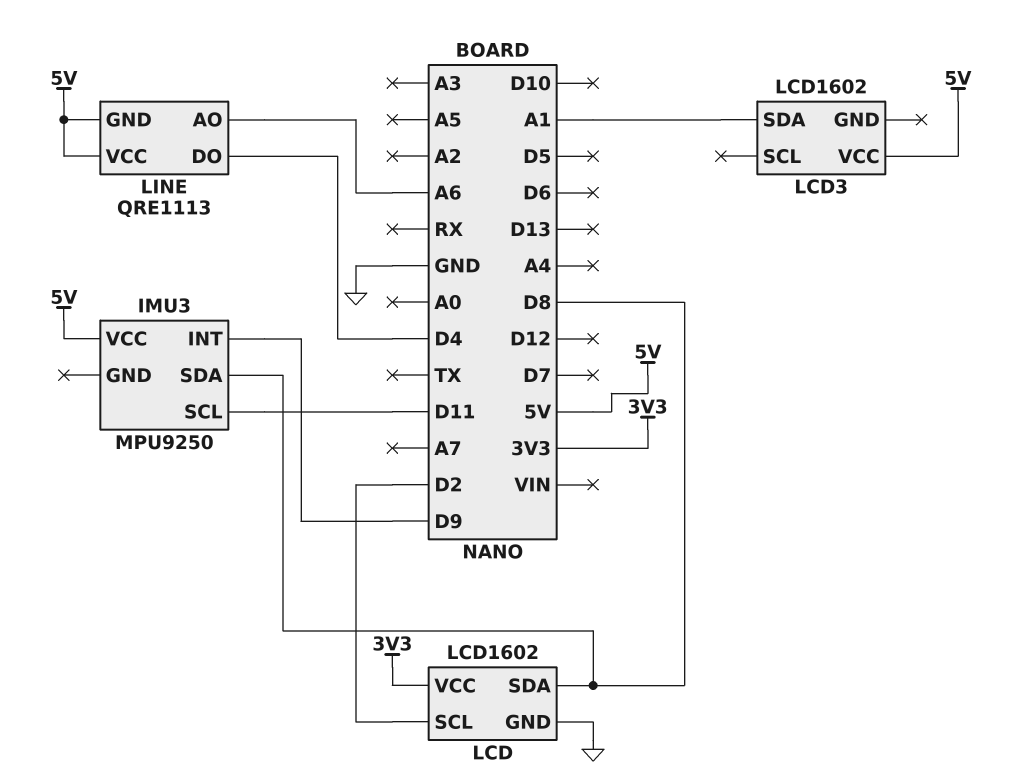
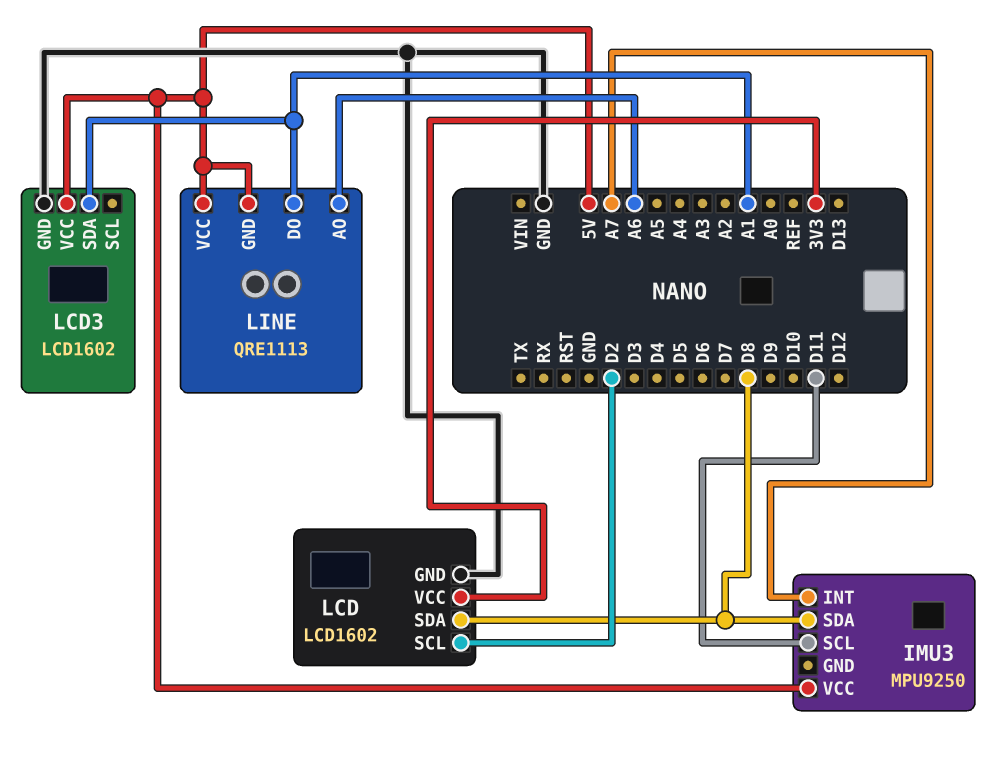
IMU3 pin INT: D9 -> A7
LCD3 pin GND: none -> GND
LINE pin DO: D4 -> A1

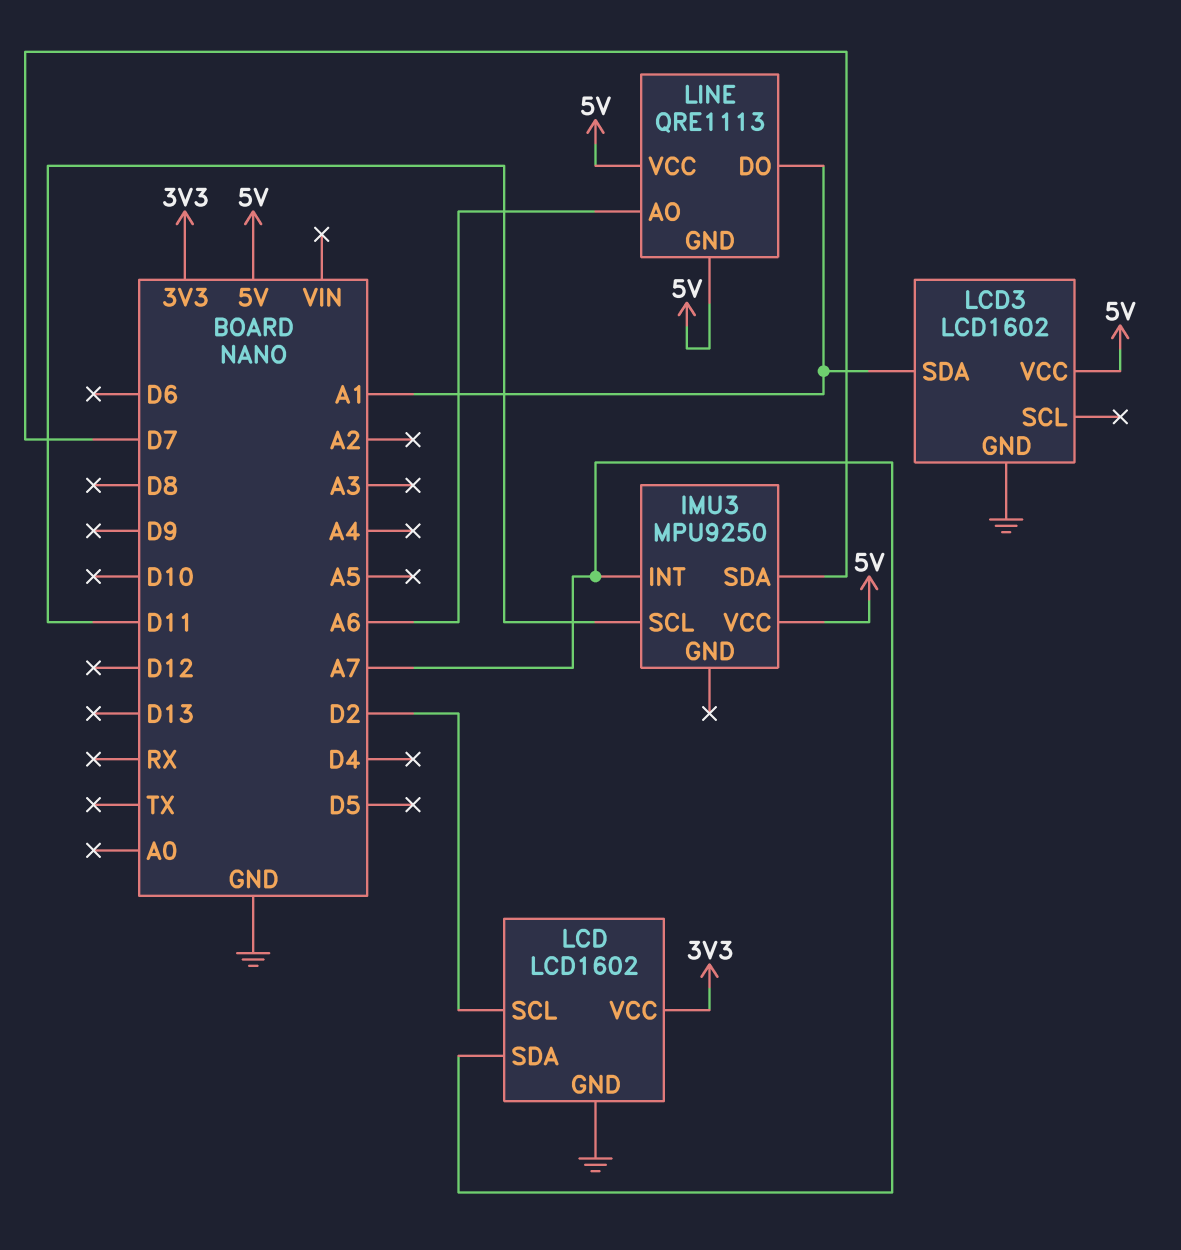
IMU3 pin SDA: D8 -> D7
LCD pin SDA: D8 -> A7

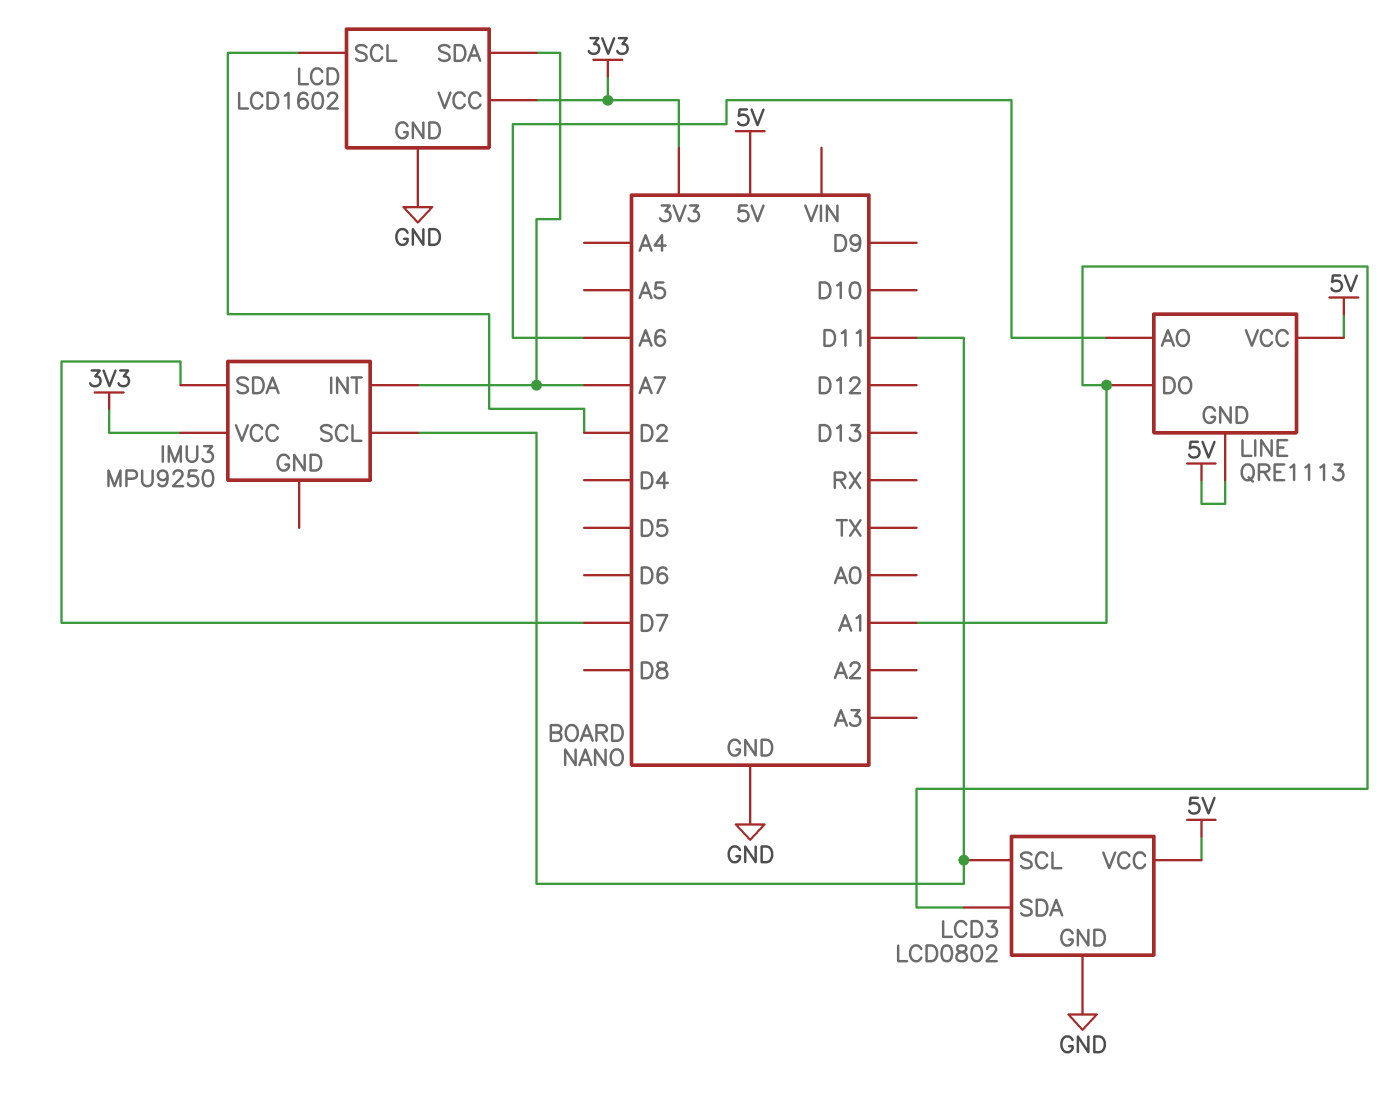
IMU3 pin VCC: 5V -> 3V3
LCD3: LCD1602 -> LCD0802
LCD3 pin SCL: none -> D11

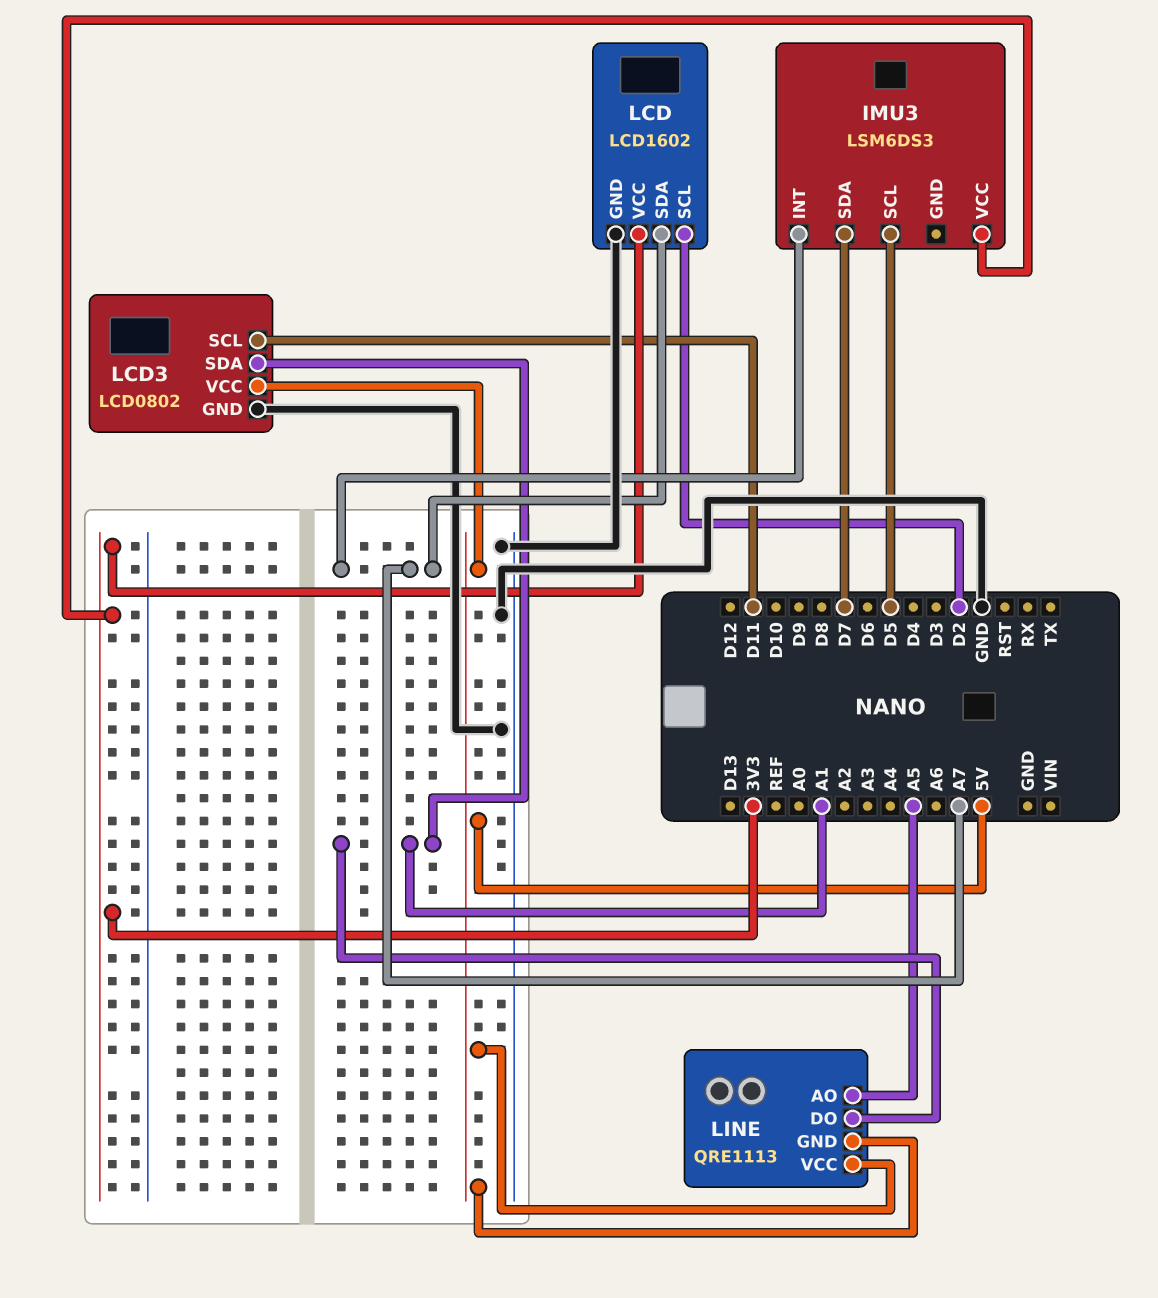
IMU3: MPU9250 -> LSM6DS3
IMU3 pin SCL: D11 -> D5
LINE pin AO: A6 -> A5

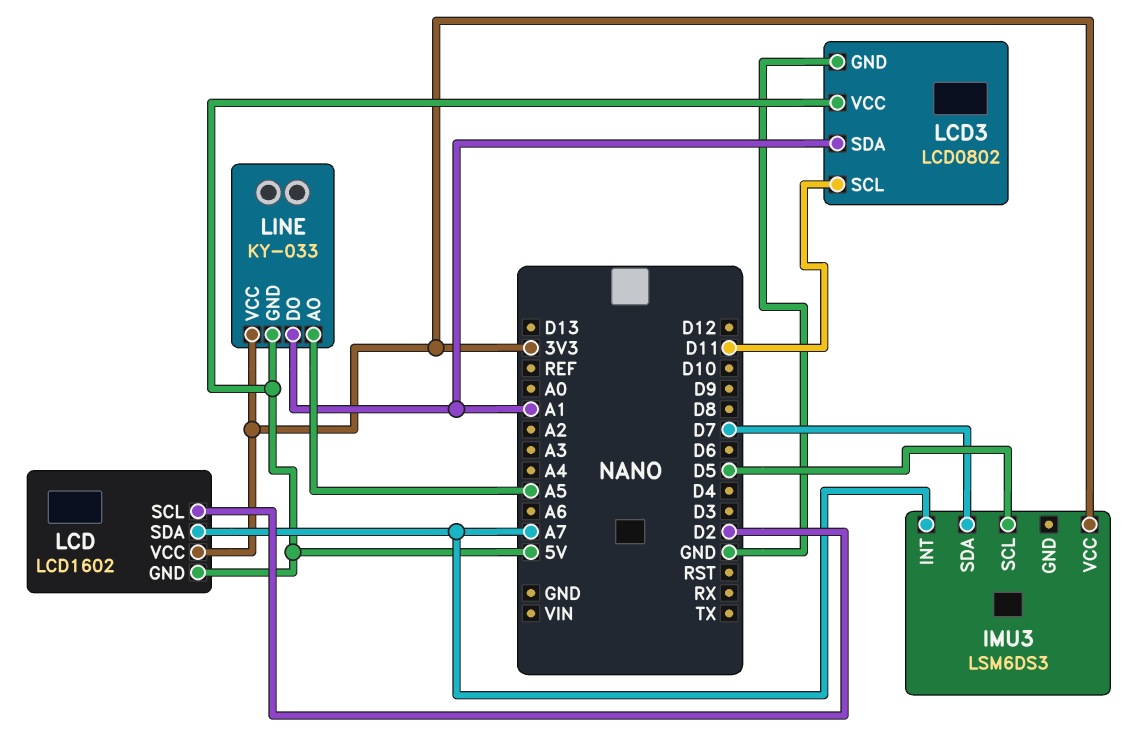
LCD pin GND: GND -> 5V
LINE: QRE1113 -> KY-033
LINE pin VCC: 5V -> 3V3

